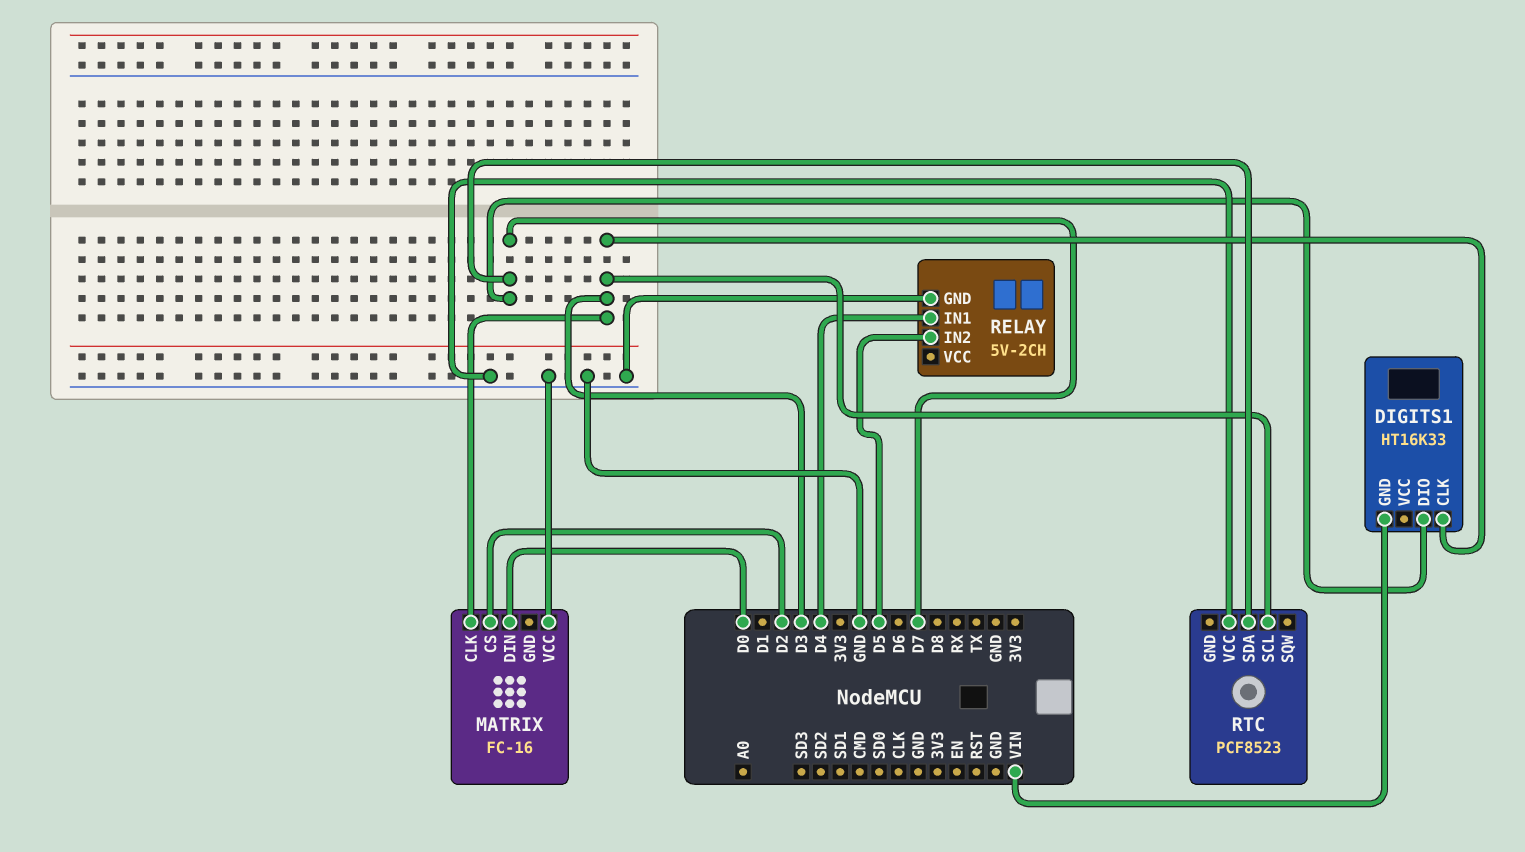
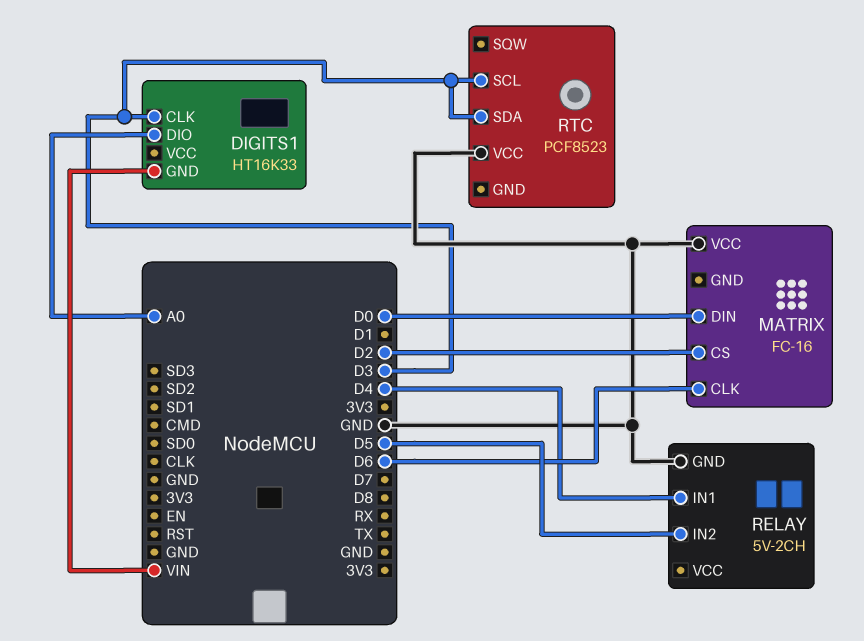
DIGITS1 pin DIO: D7 -> A0
MATRIX pin CLK: D3 -> D6
RTC pin SDA: D7 -> D3

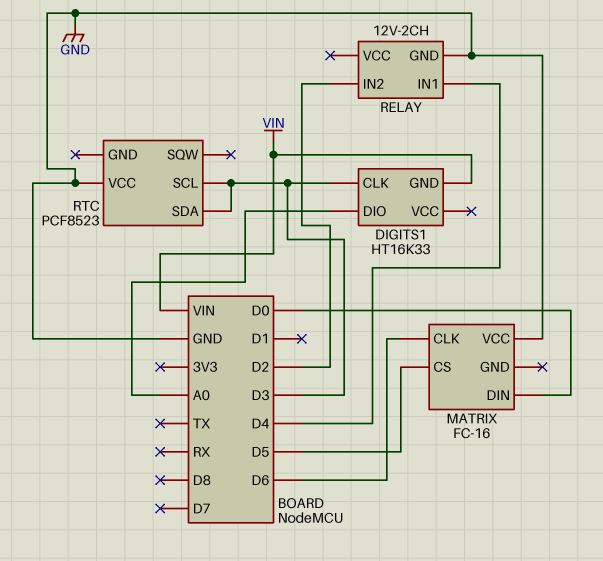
MATRIX pin CS: D2 -> D5
RELAY: 5V-2CH -> 12V-2CH
RELAY pin IN2: D5 -> D2

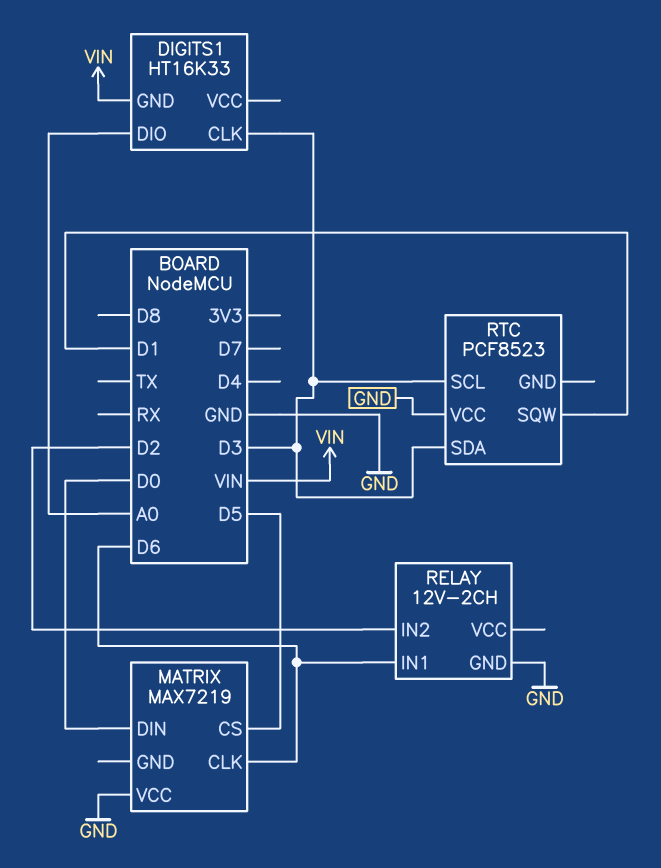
MATRIX: FC-16 -> MAX7219
RELAY pin IN1: D4 -> D6
RTC pin SQW: none -> D1

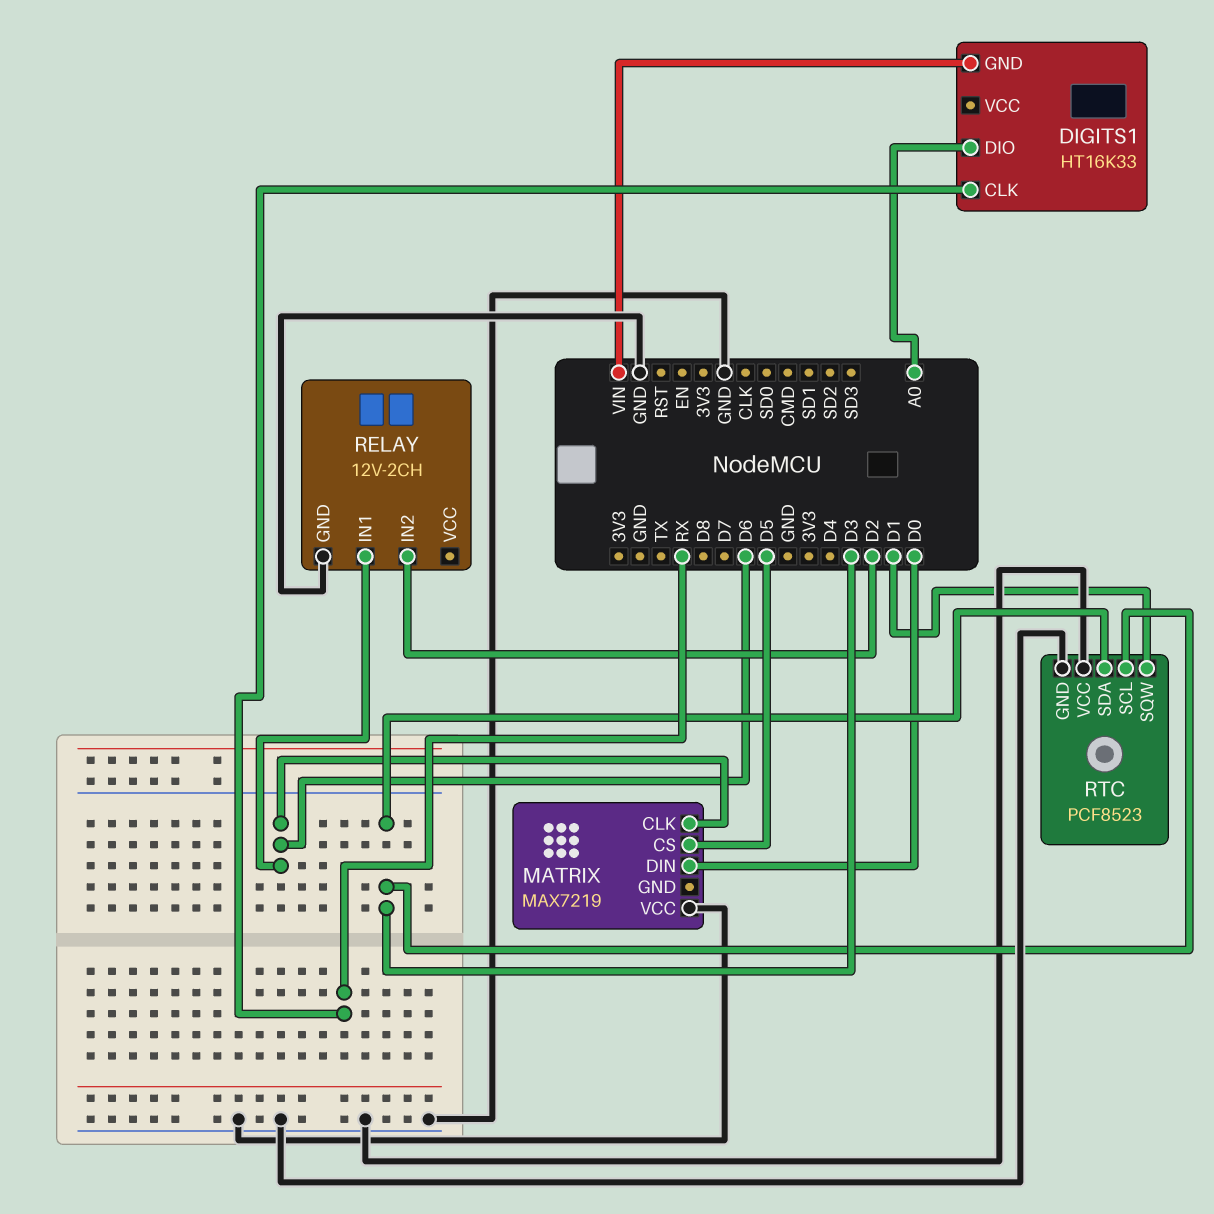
DIGITS1 pin CLK: D3 -> RX
RTC pin GND: none -> GND

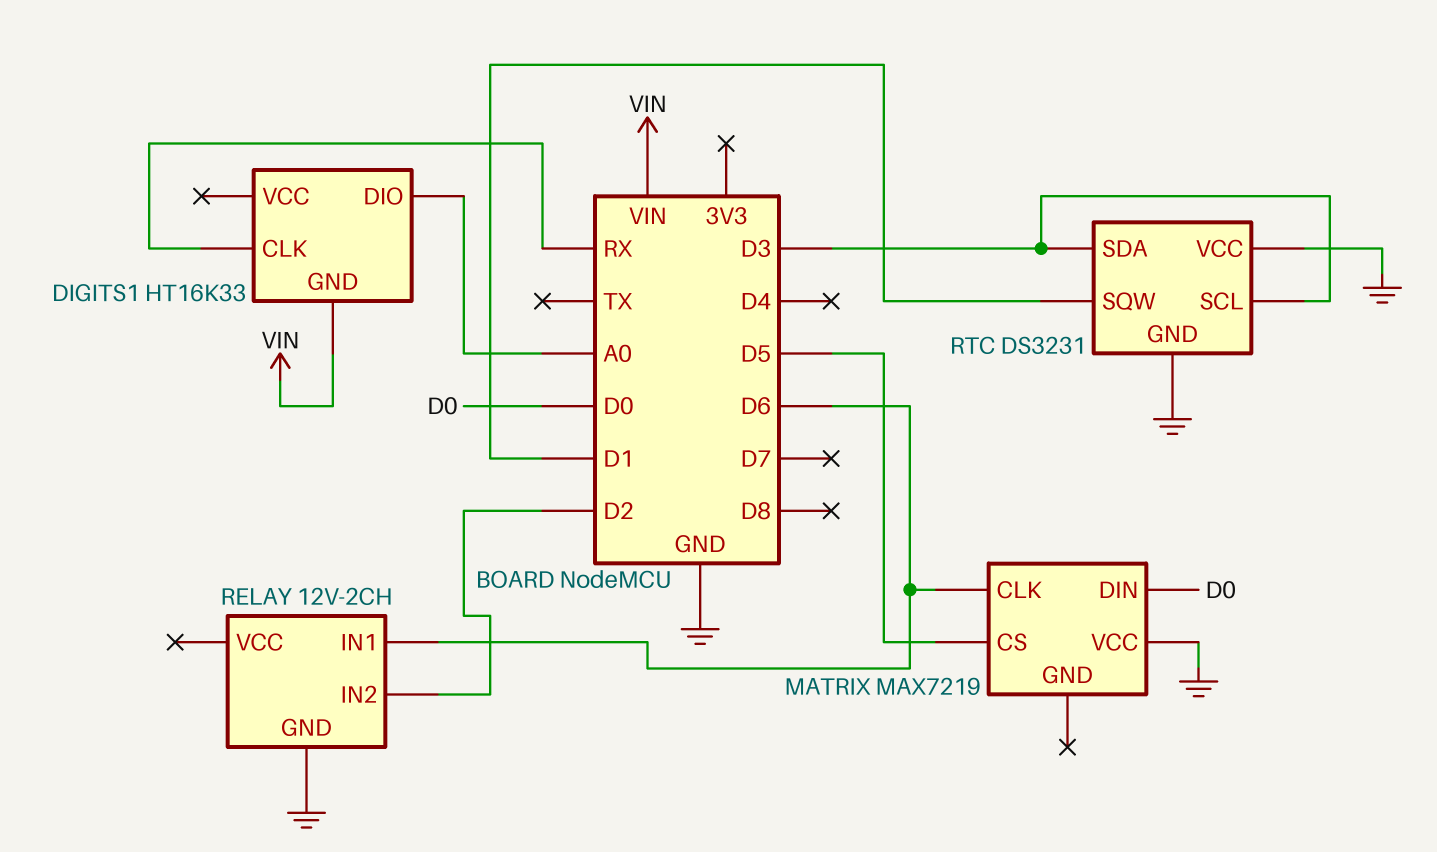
RTC: PCF8523 -> DS3231

